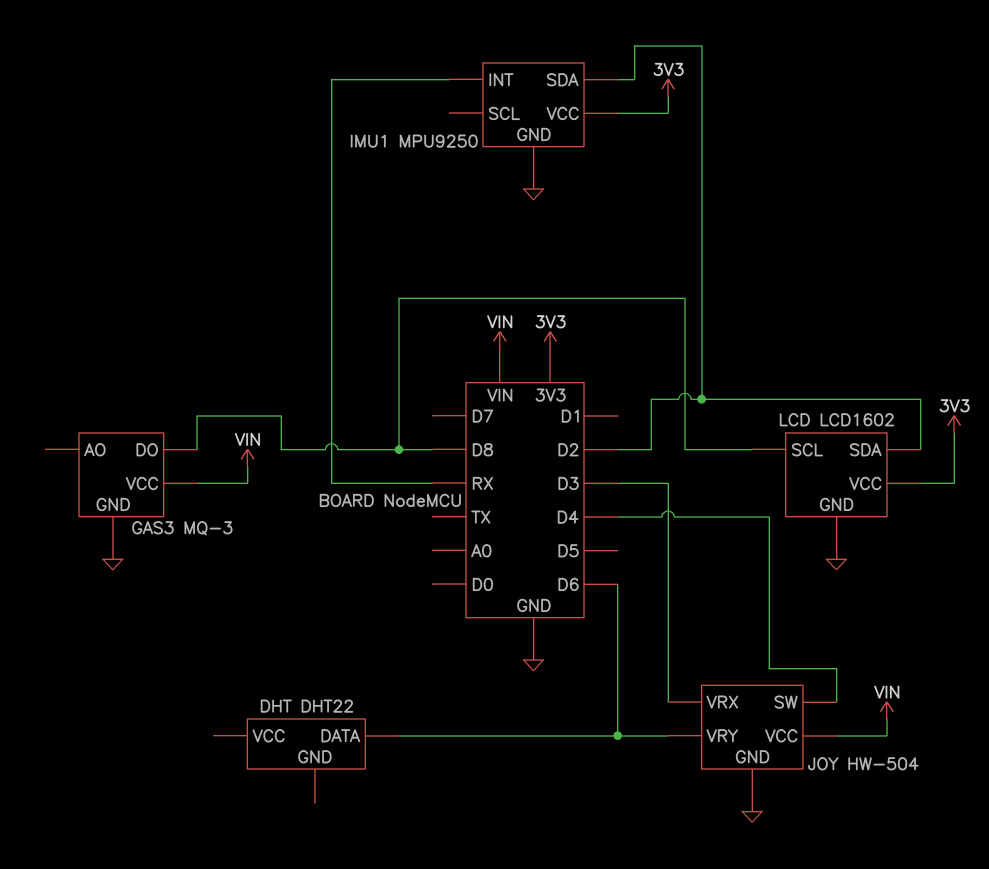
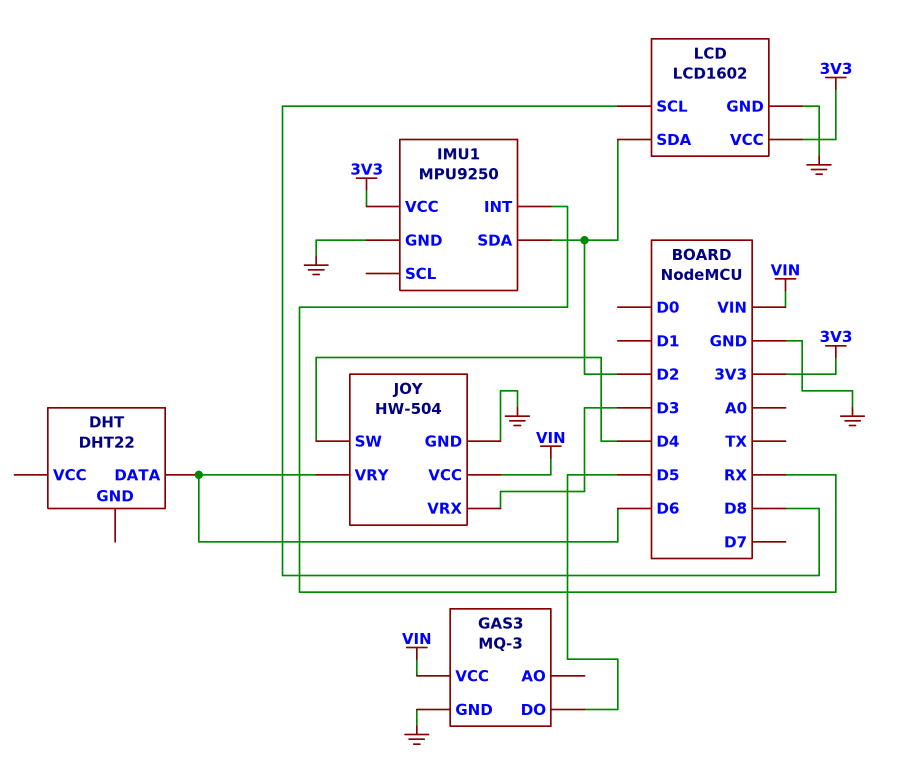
GAS3 pin DO: D8 -> D5

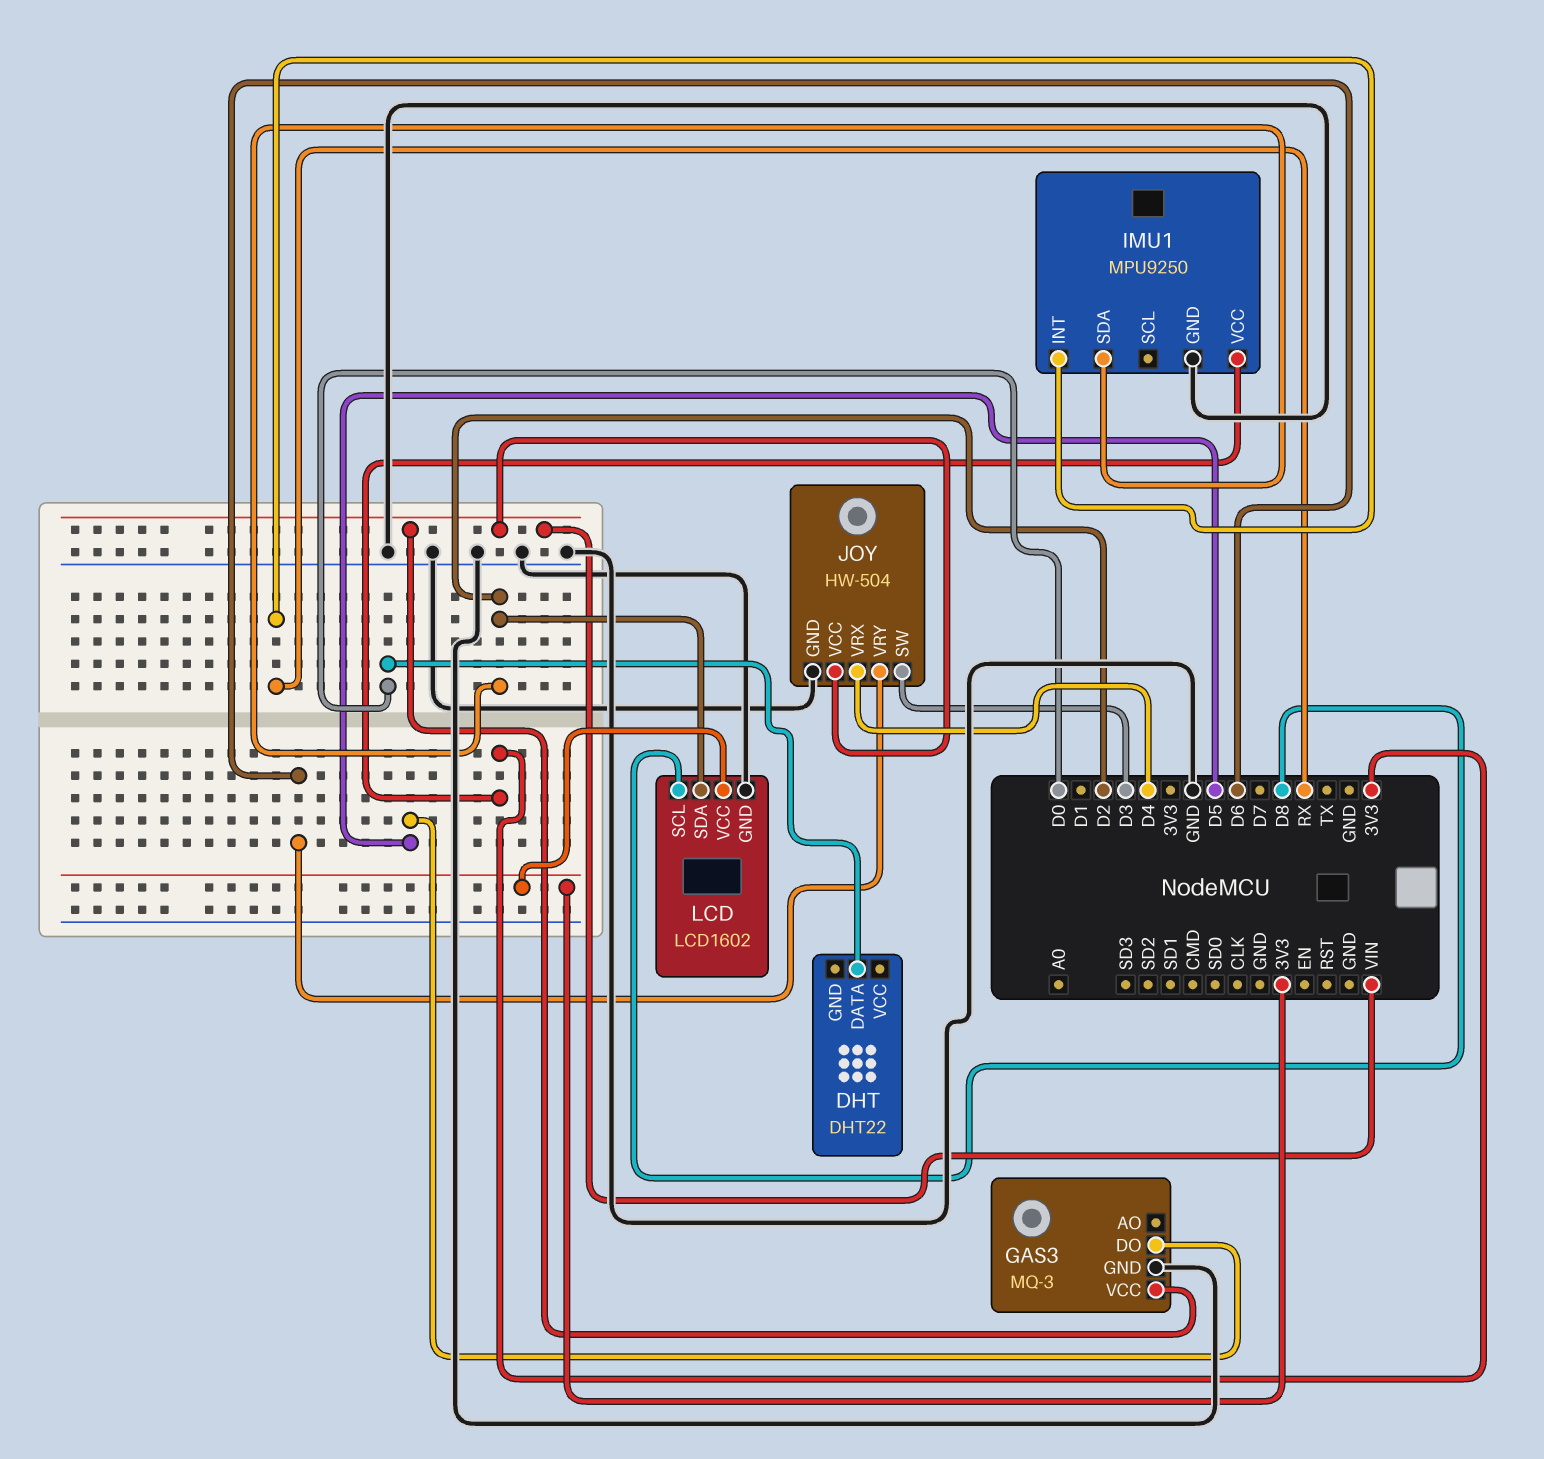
DHT pin DATA: D6 -> D0
JOY pin SW: D4 -> D3
JOY pin VRX: D3 -> D4

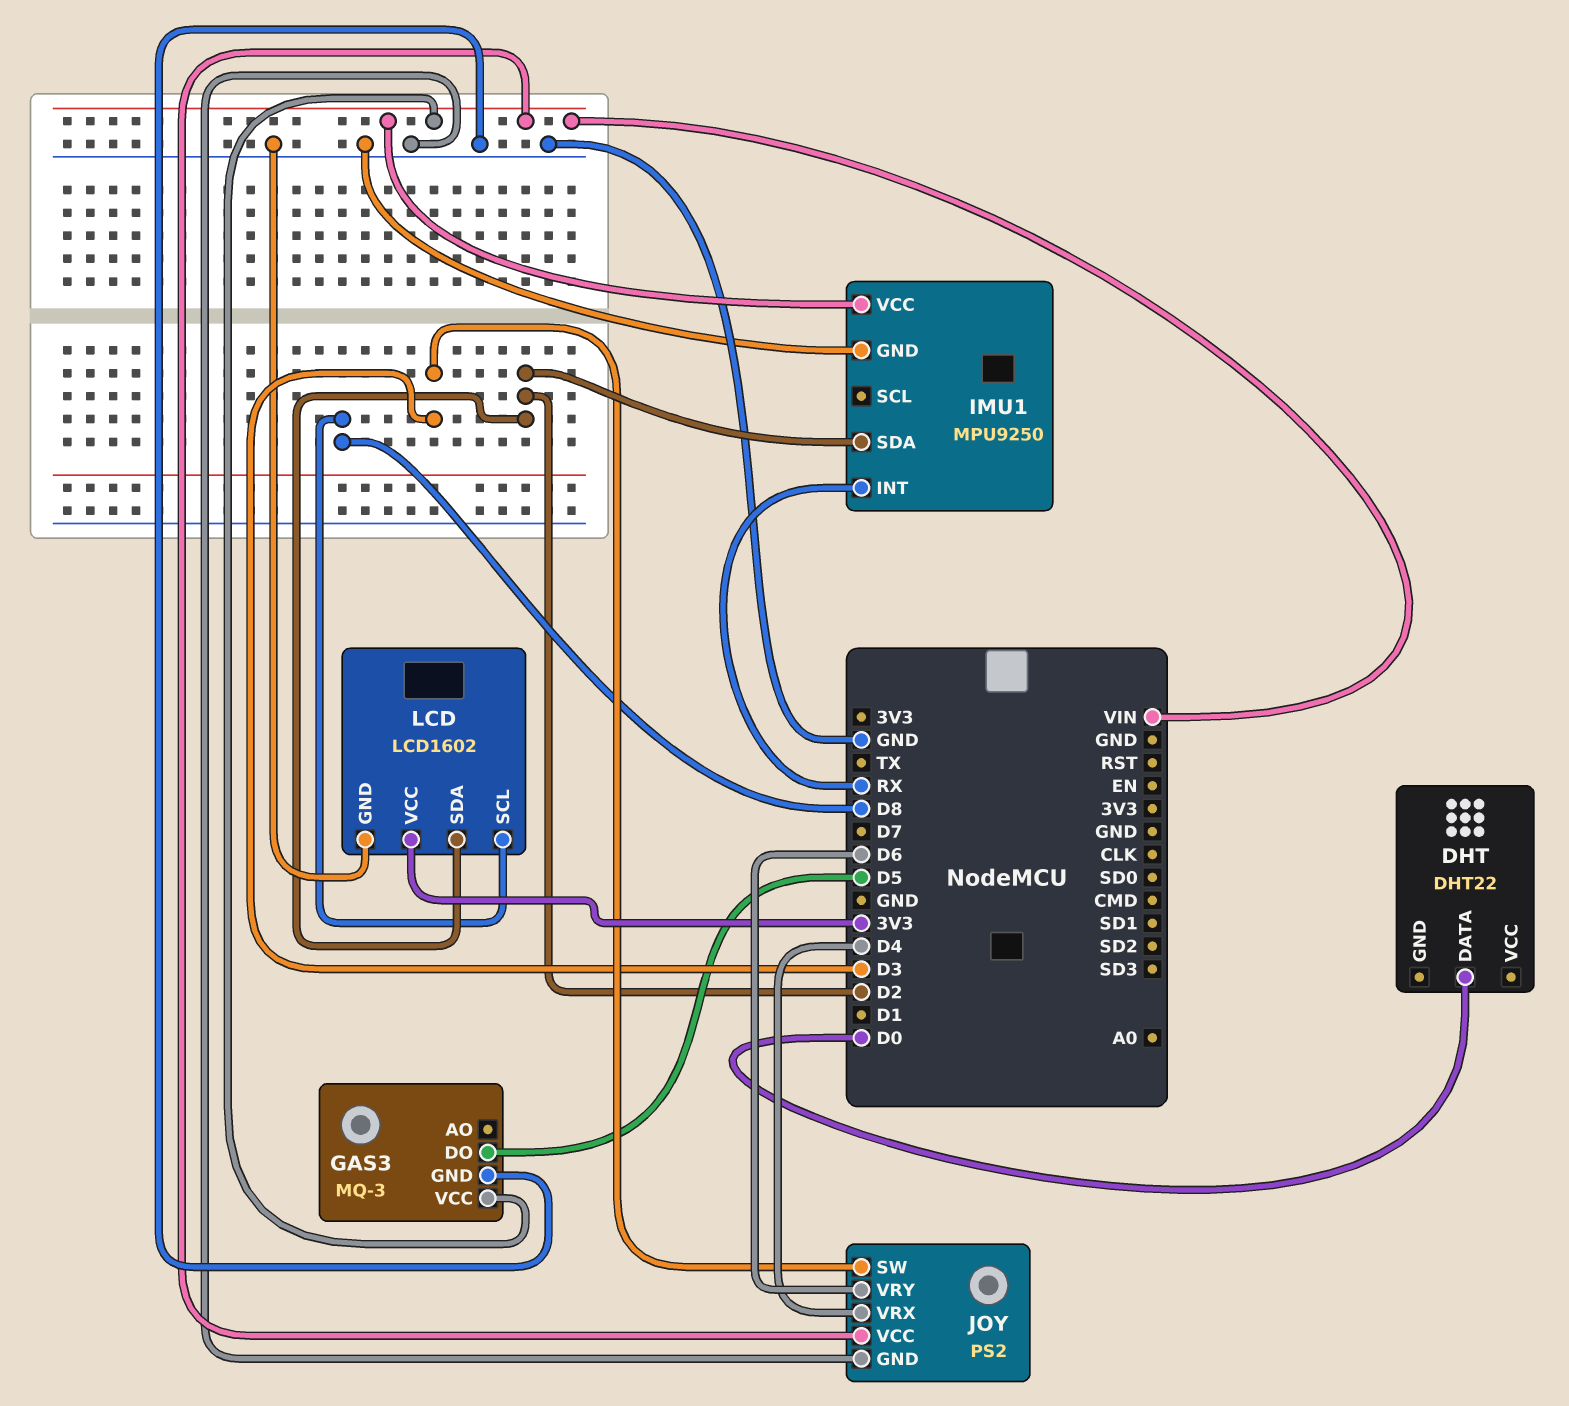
IMU1 pin VCC: 3V3 -> VIN
JOY: HW-504 -> PS2

